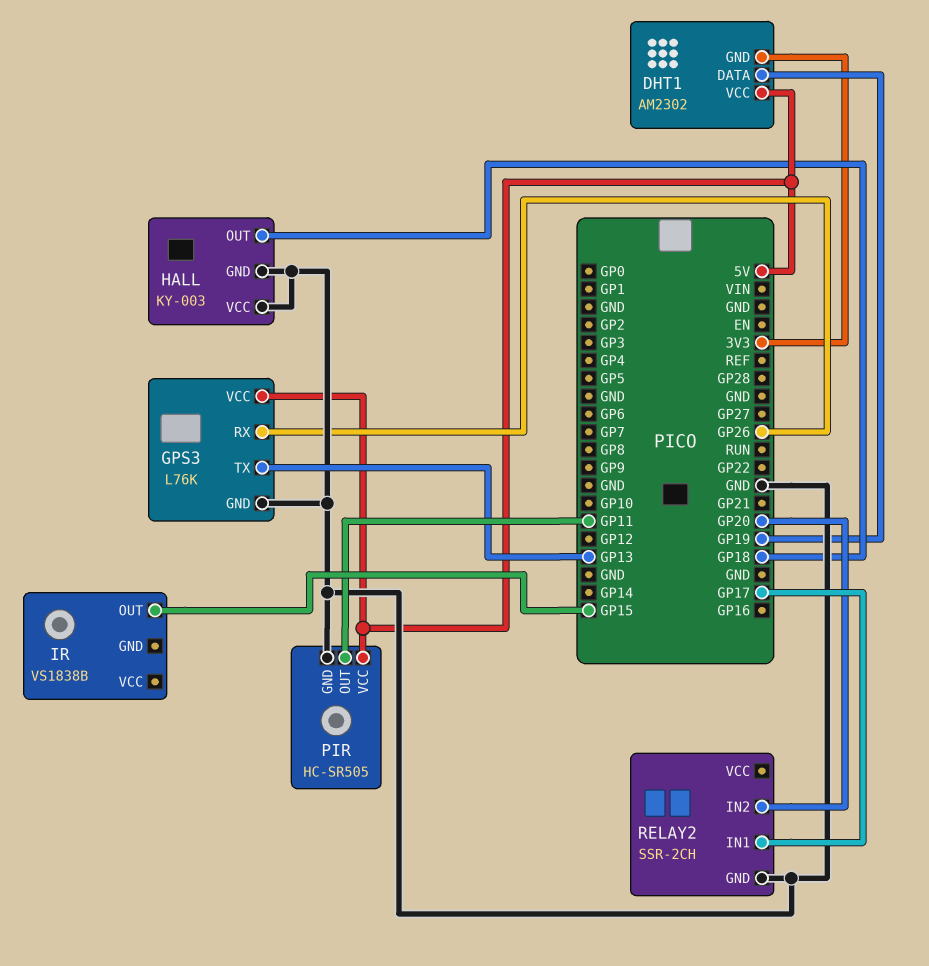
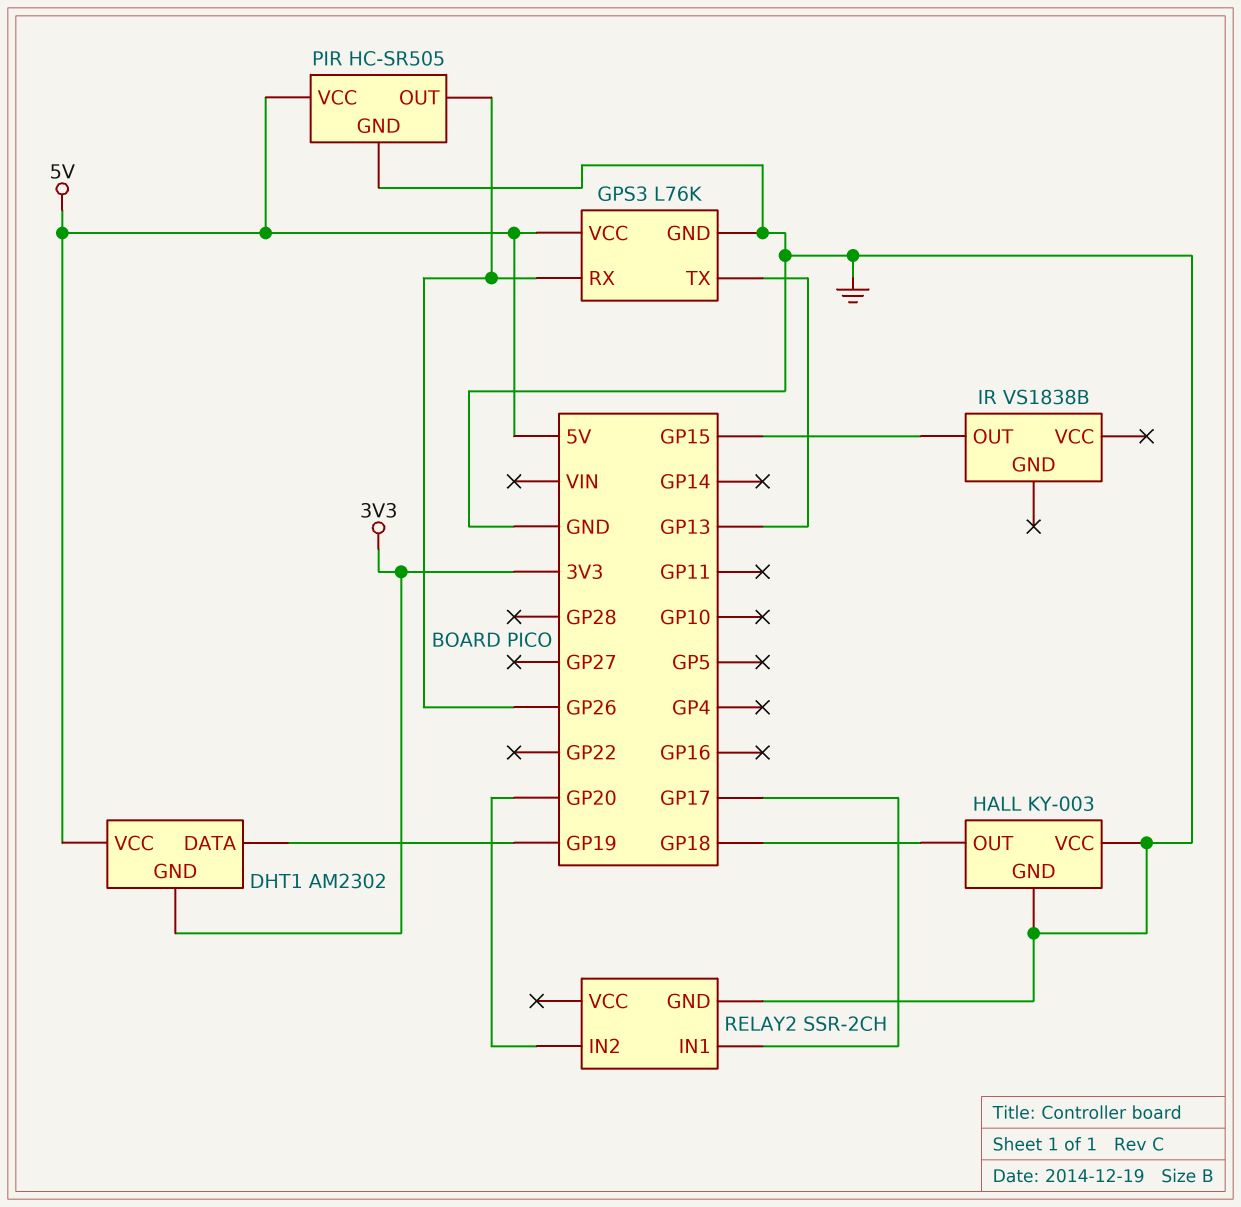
PIR pin OUT: GP11 -> GP26

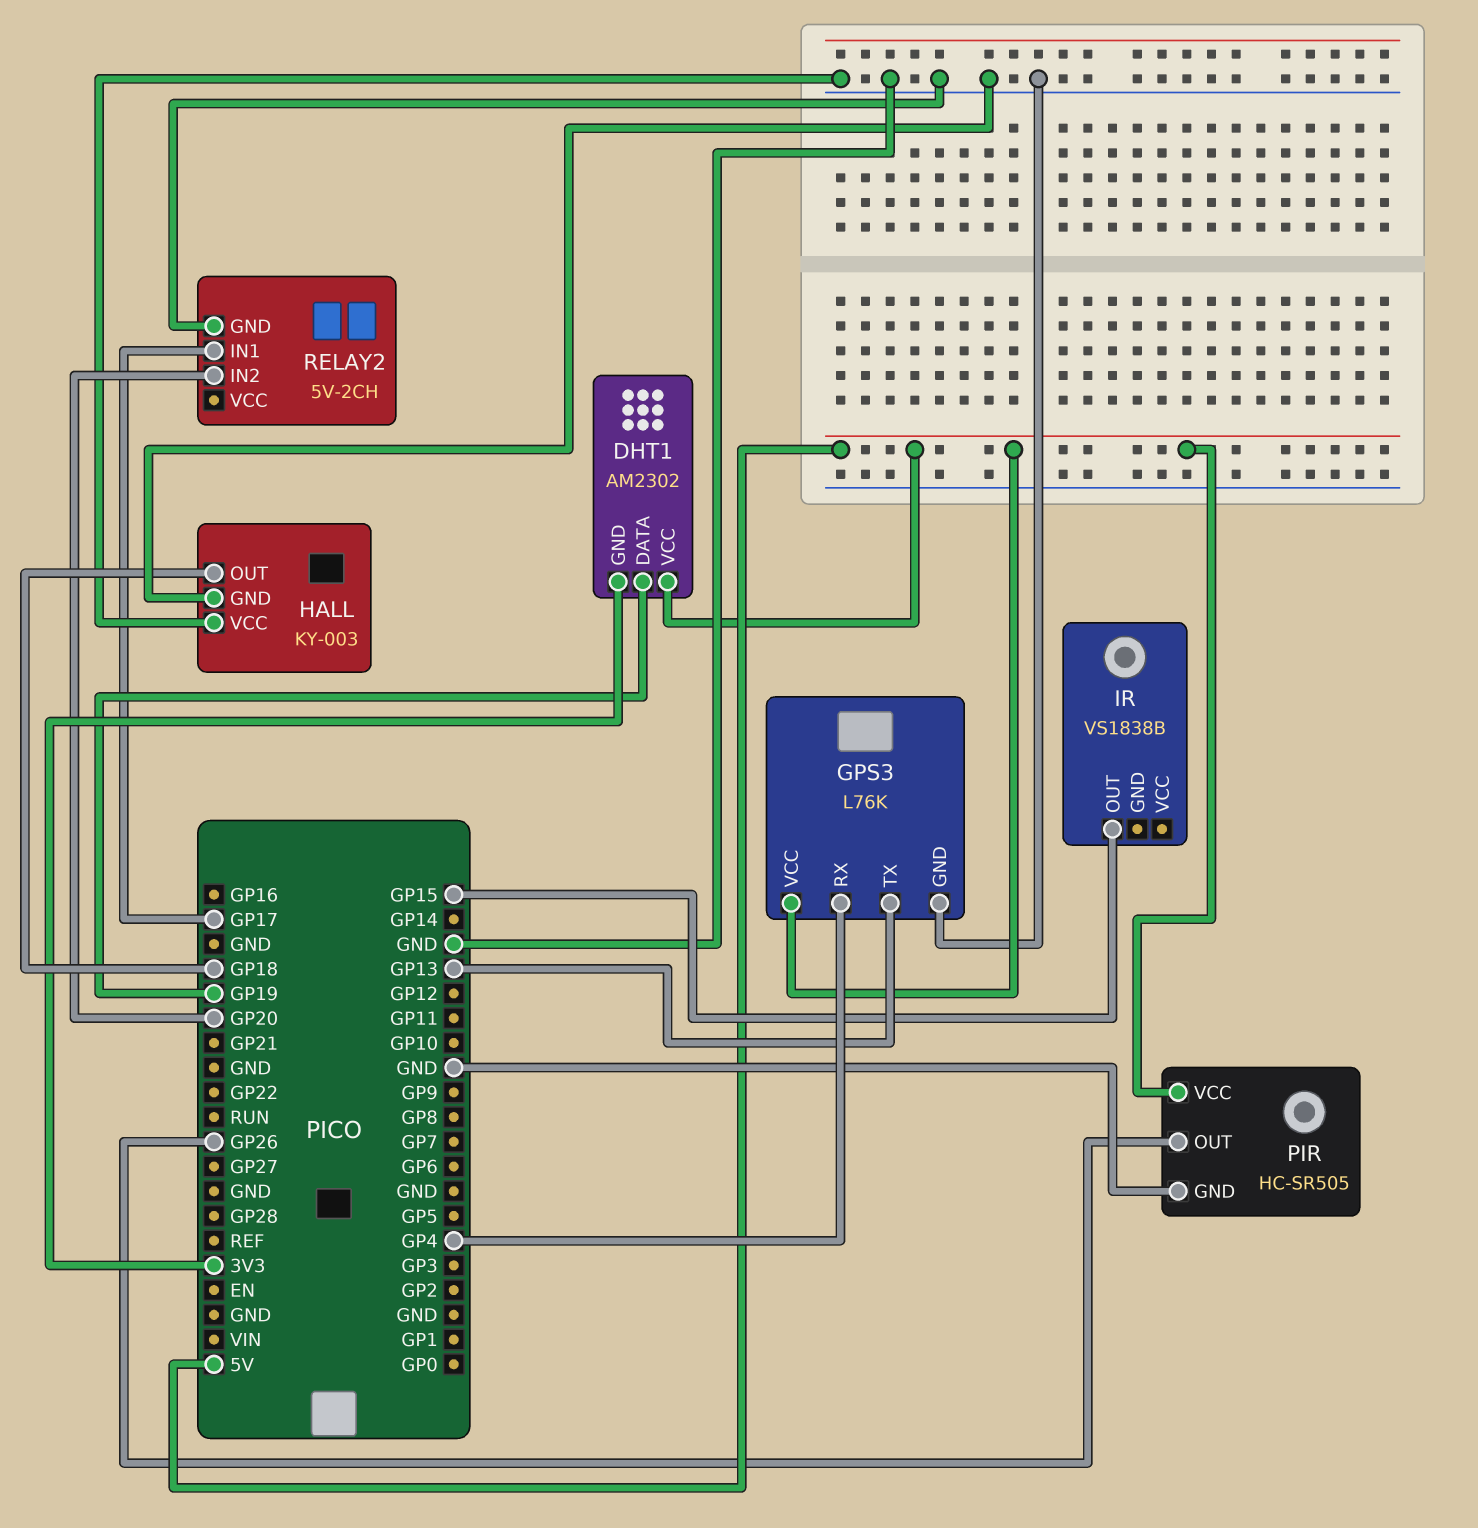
GPS3 pin RX: GP26 -> GP4
RELAY2: SSR-2CH -> 5V-2CH

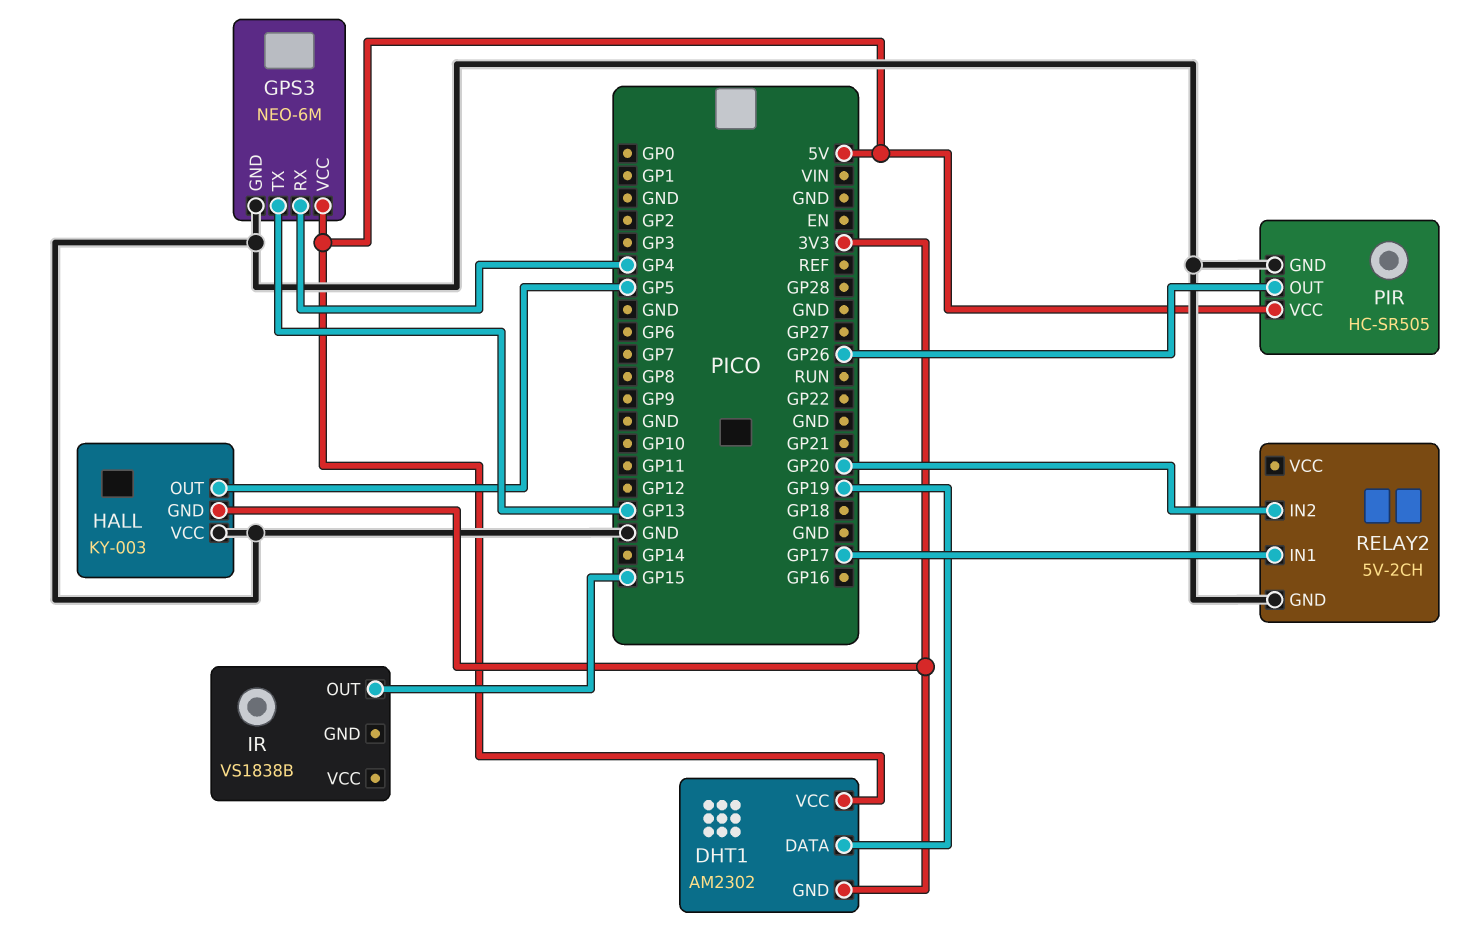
GPS3: L76K -> NEO-6M
HALL pin GND: GND -> 3V3
HALL pin OUT: GP18 -> GP5

